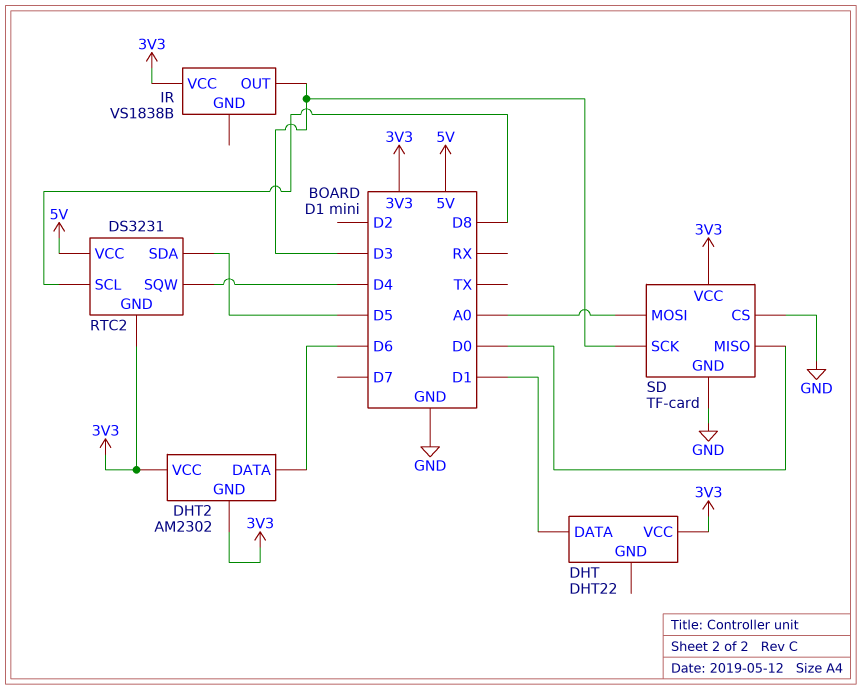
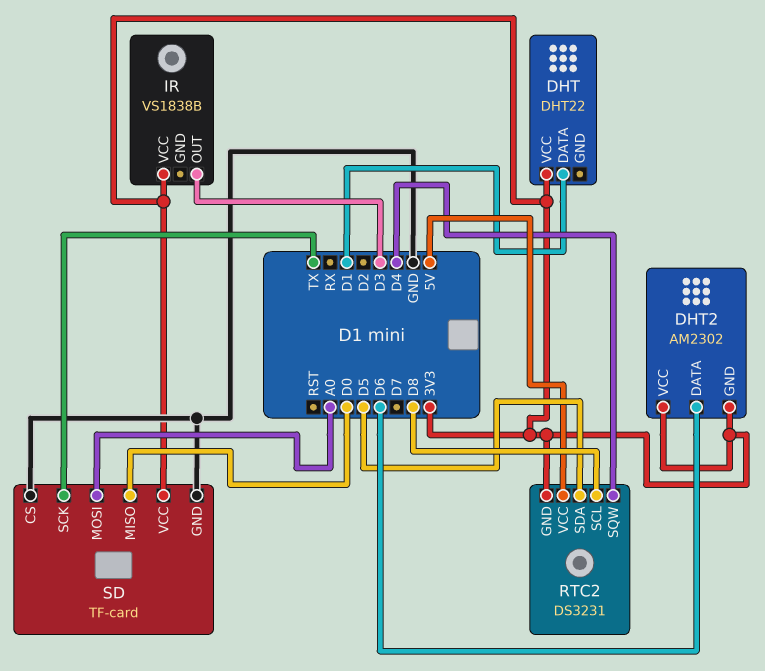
SD pin SCK: D3 -> TX

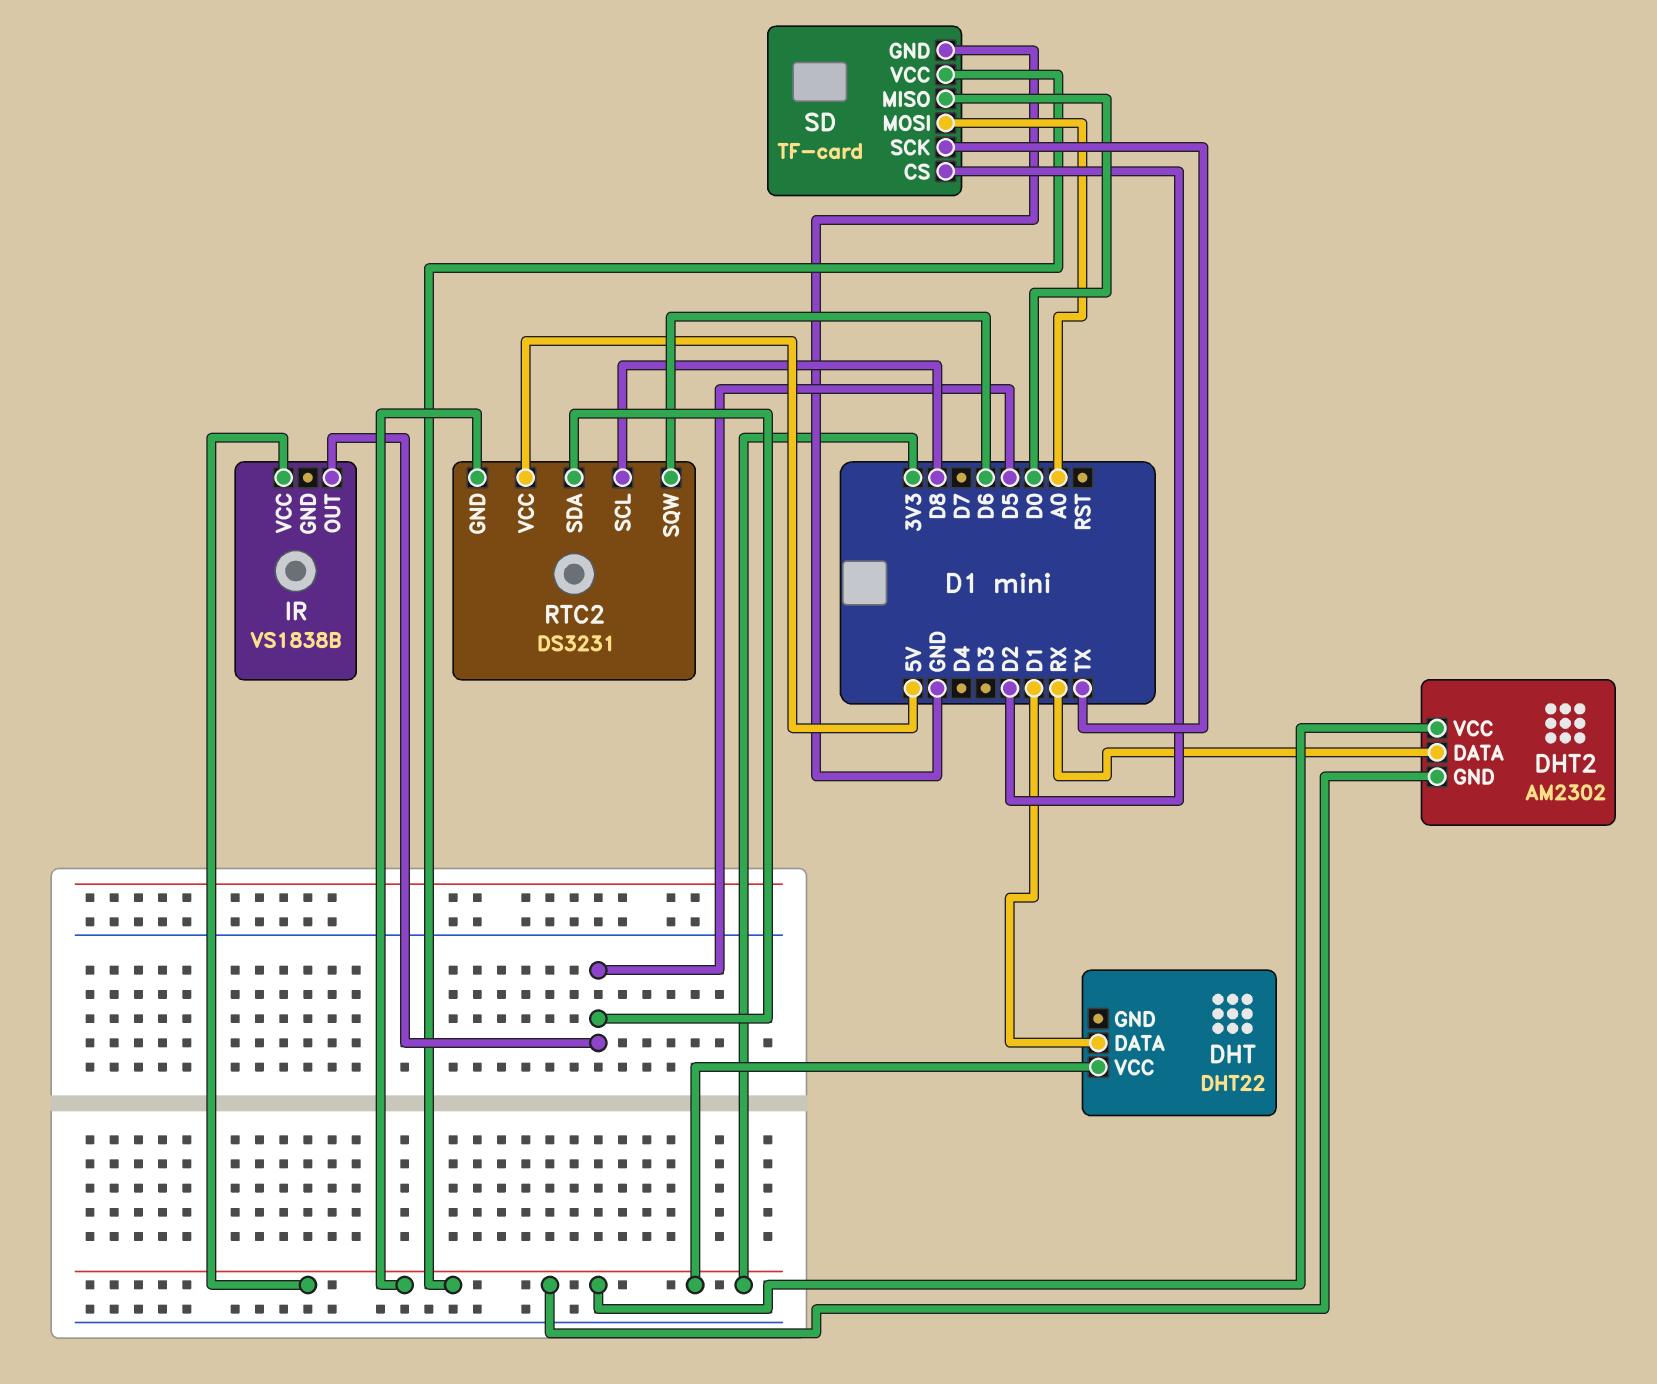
DHT2 pin DATA: D6 -> RX
IR pin OUT: D3 -> D5
RTC2 pin SQW: D4 -> D6
SD pin CS: GND -> D2

